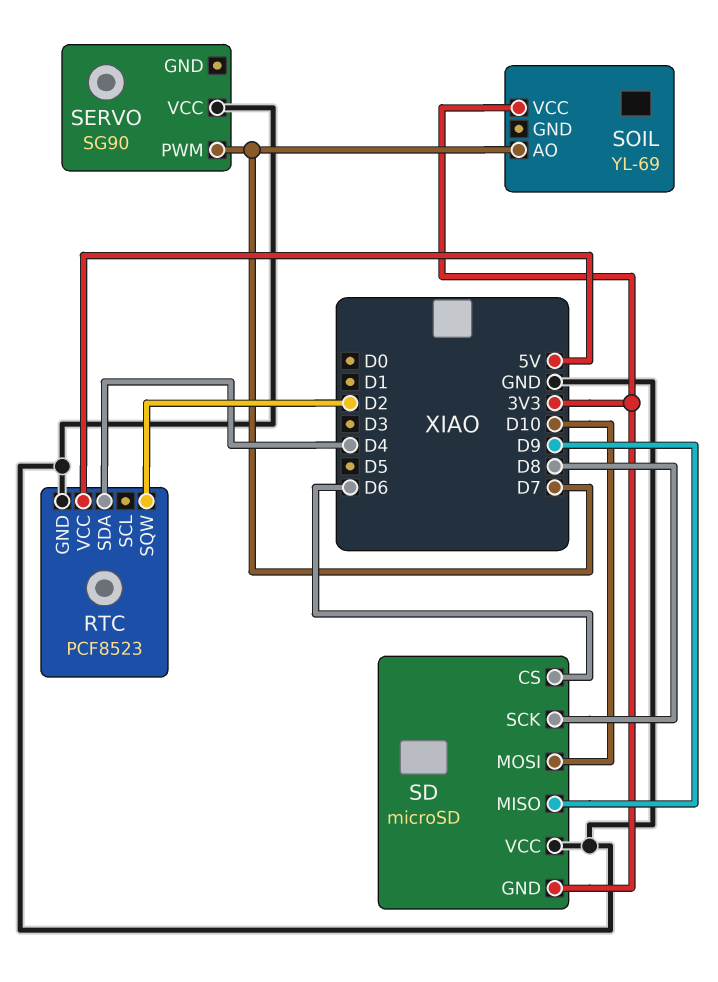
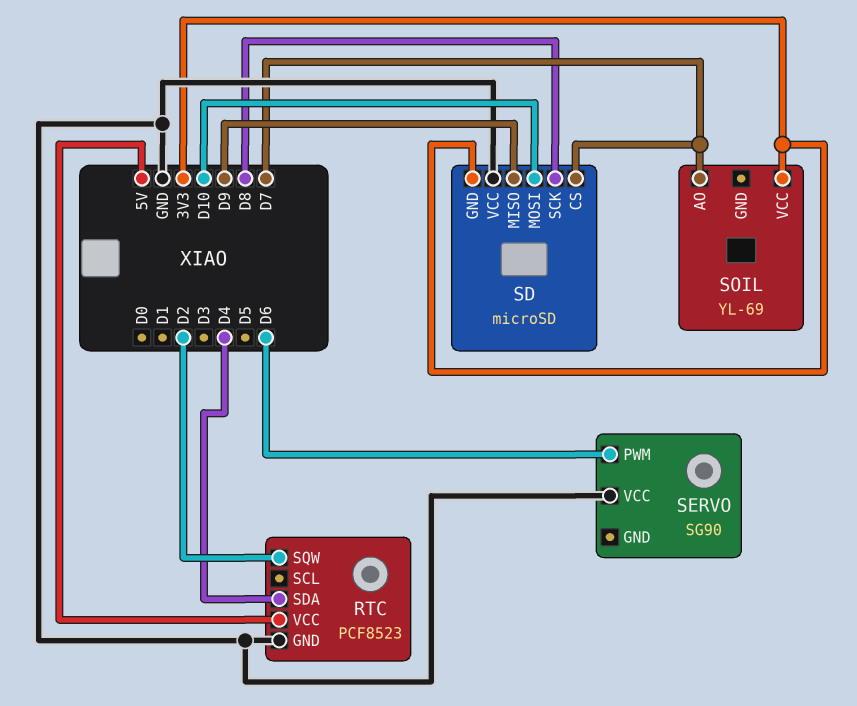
SD pin CS: D6 -> D7
SERVO pin PWM: D7 -> D6

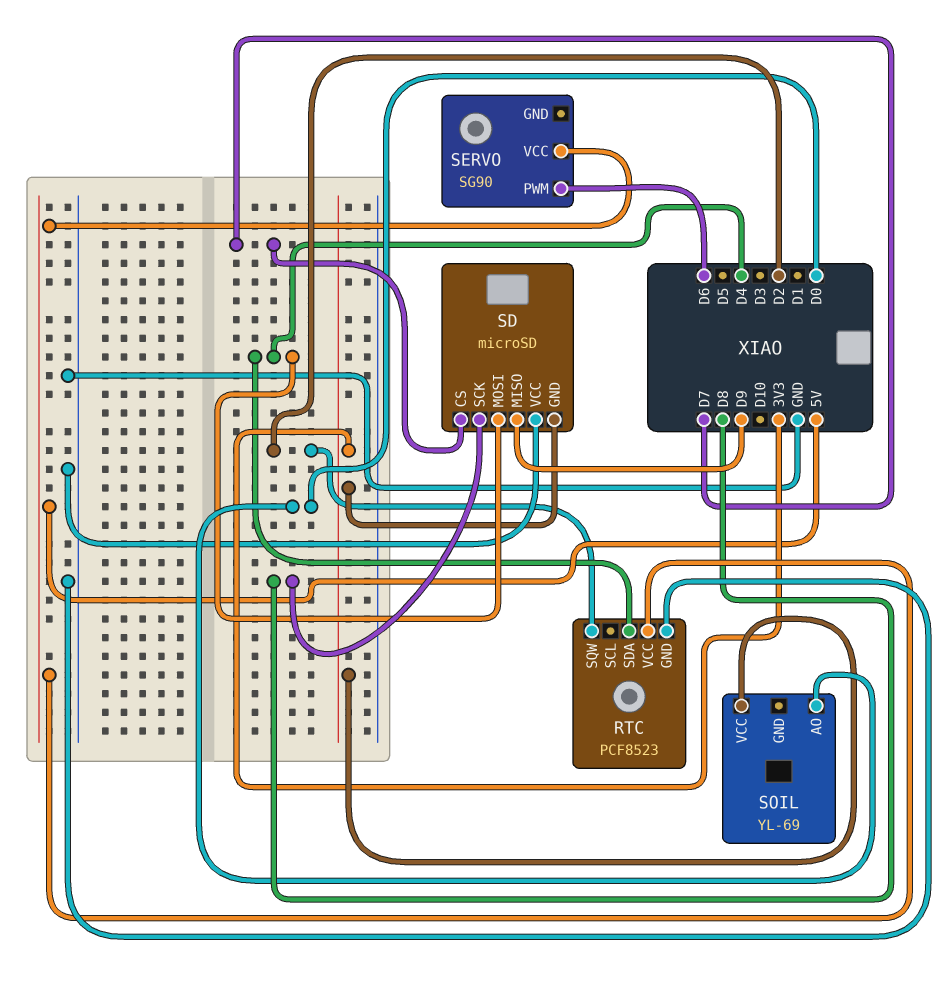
SD pin MOSI: D10 -> D4
SERVO pin VCC: GND -> 5V
SOIL pin AO: D7 -> D0

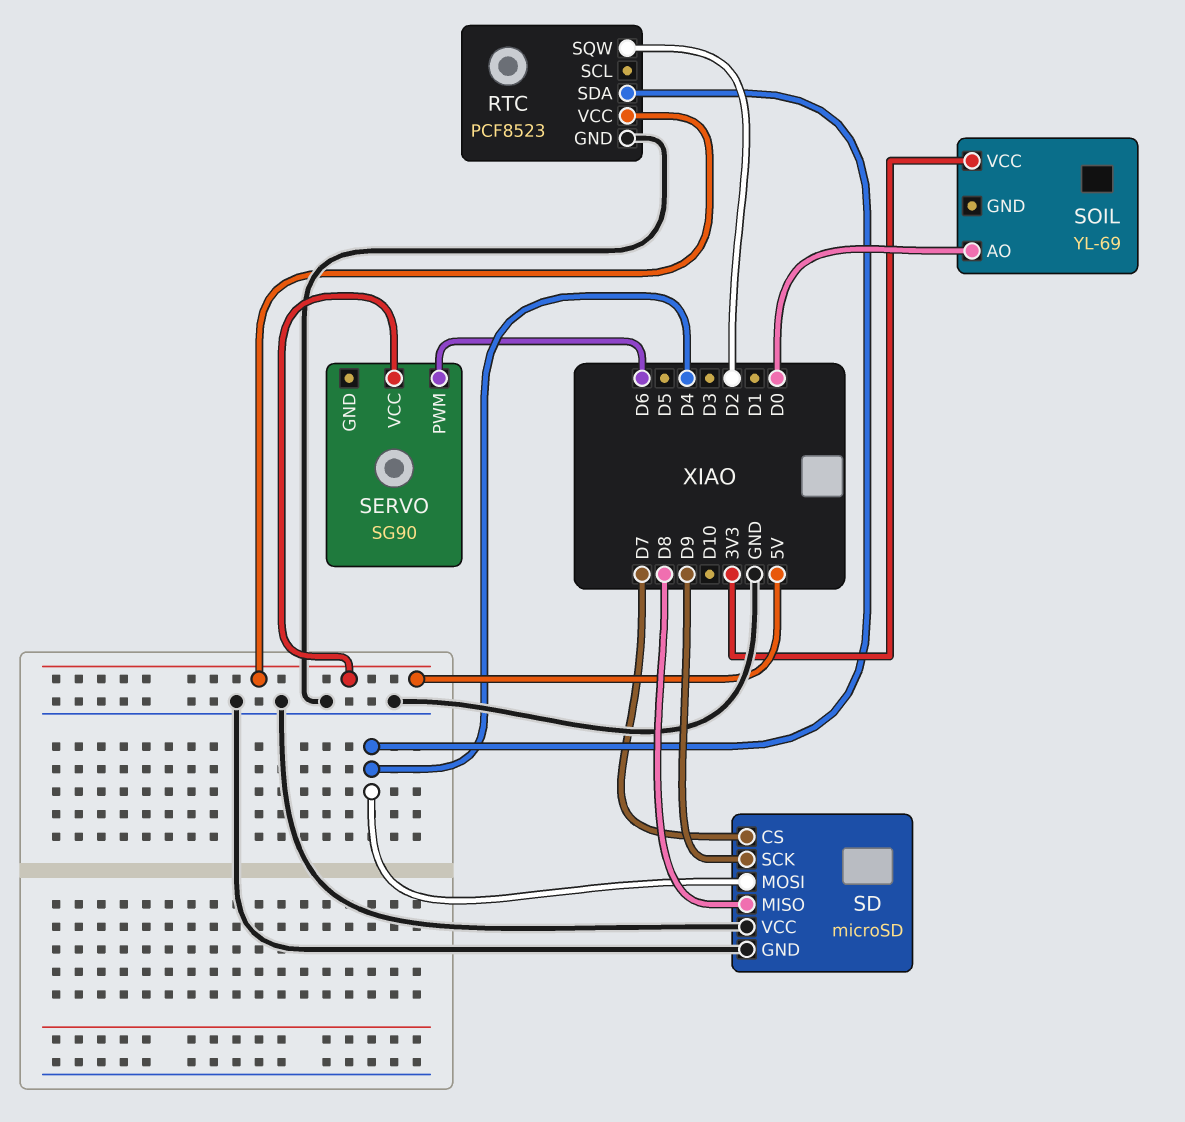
SD pin GND: 3V3 -> GND
SD pin MISO: D9 -> D8
SD pin SCK: D8 -> D9

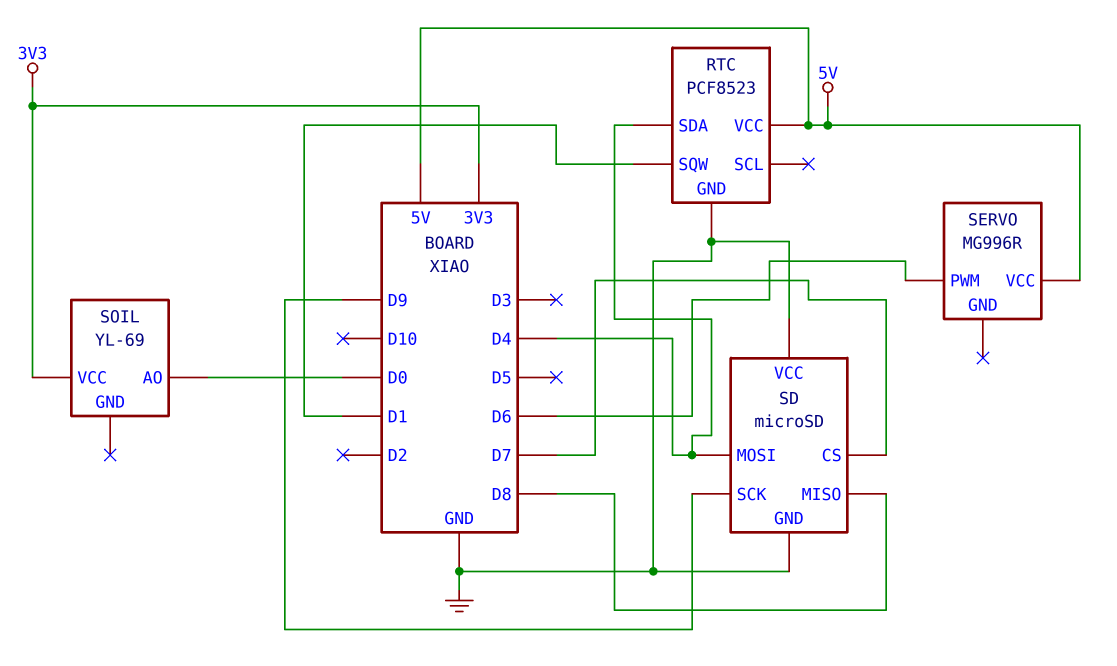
RTC pin SQW: D2 -> D1
SERVO: SG90 -> MG996R

